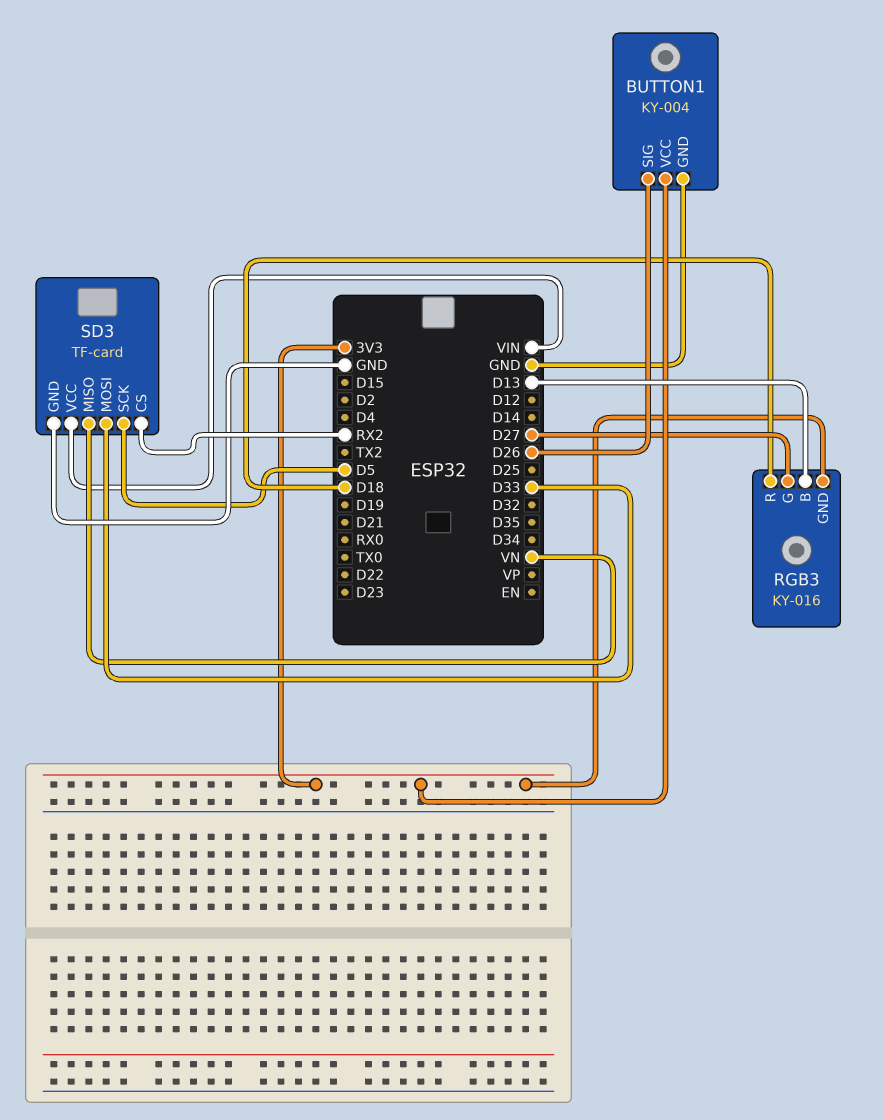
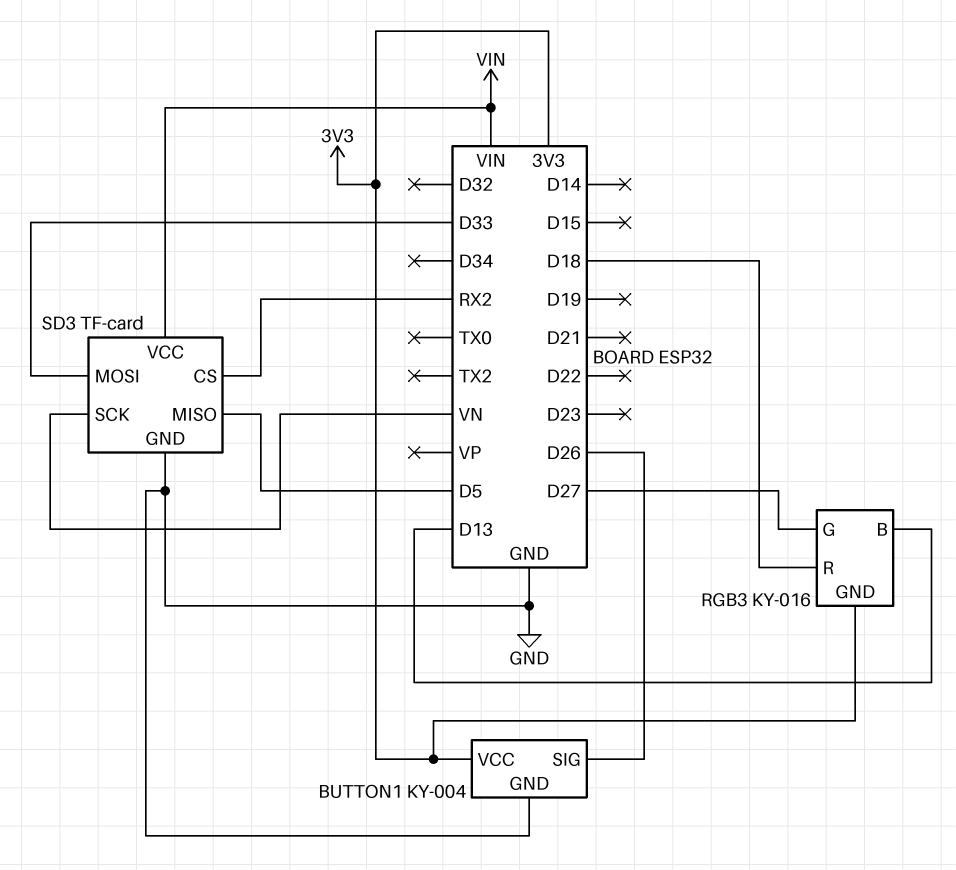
SD3 pin MISO: VN -> D5
SD3 pin SCK: D5 -> VN

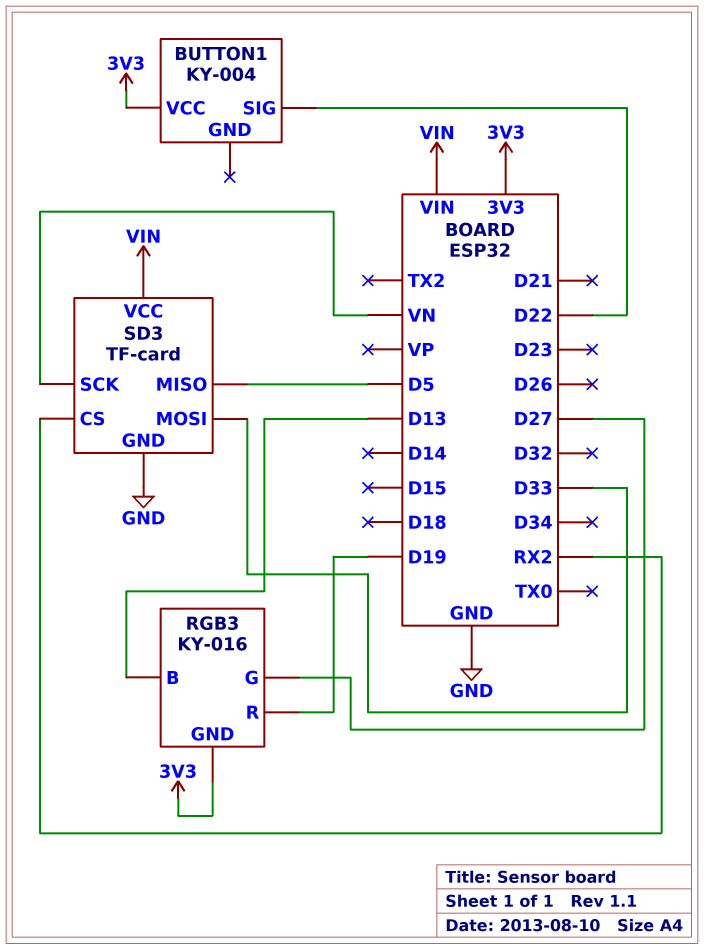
BUTTON1 pin GND: GND -> none
BUTTON1 pin SIG: D26 -> D22
RGB3 pin R: D18 -> D19

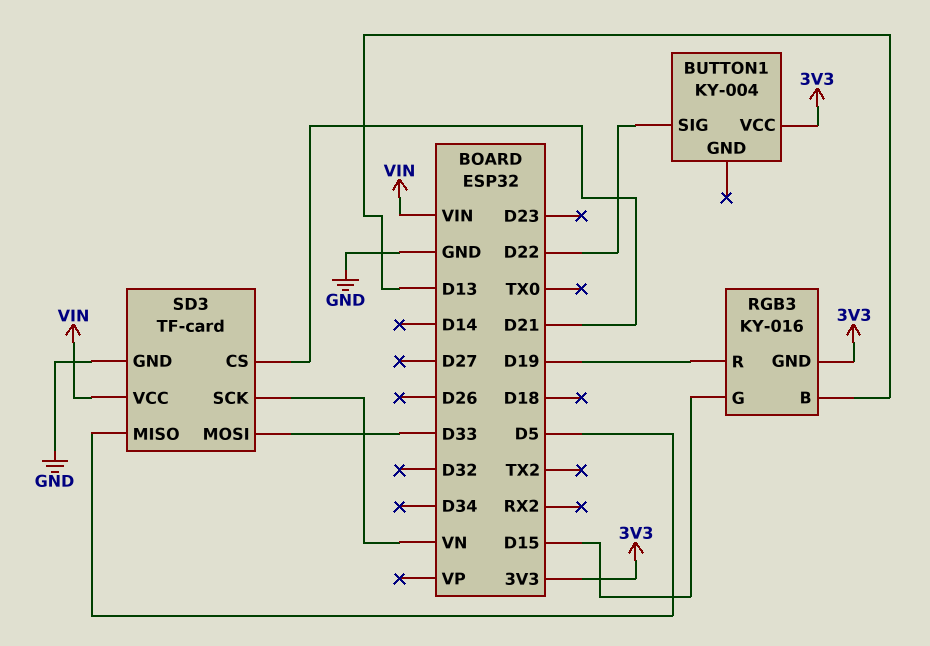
RGB3 pin G: D27 -> D15
SD3 pin CS: RX2 -> D21

